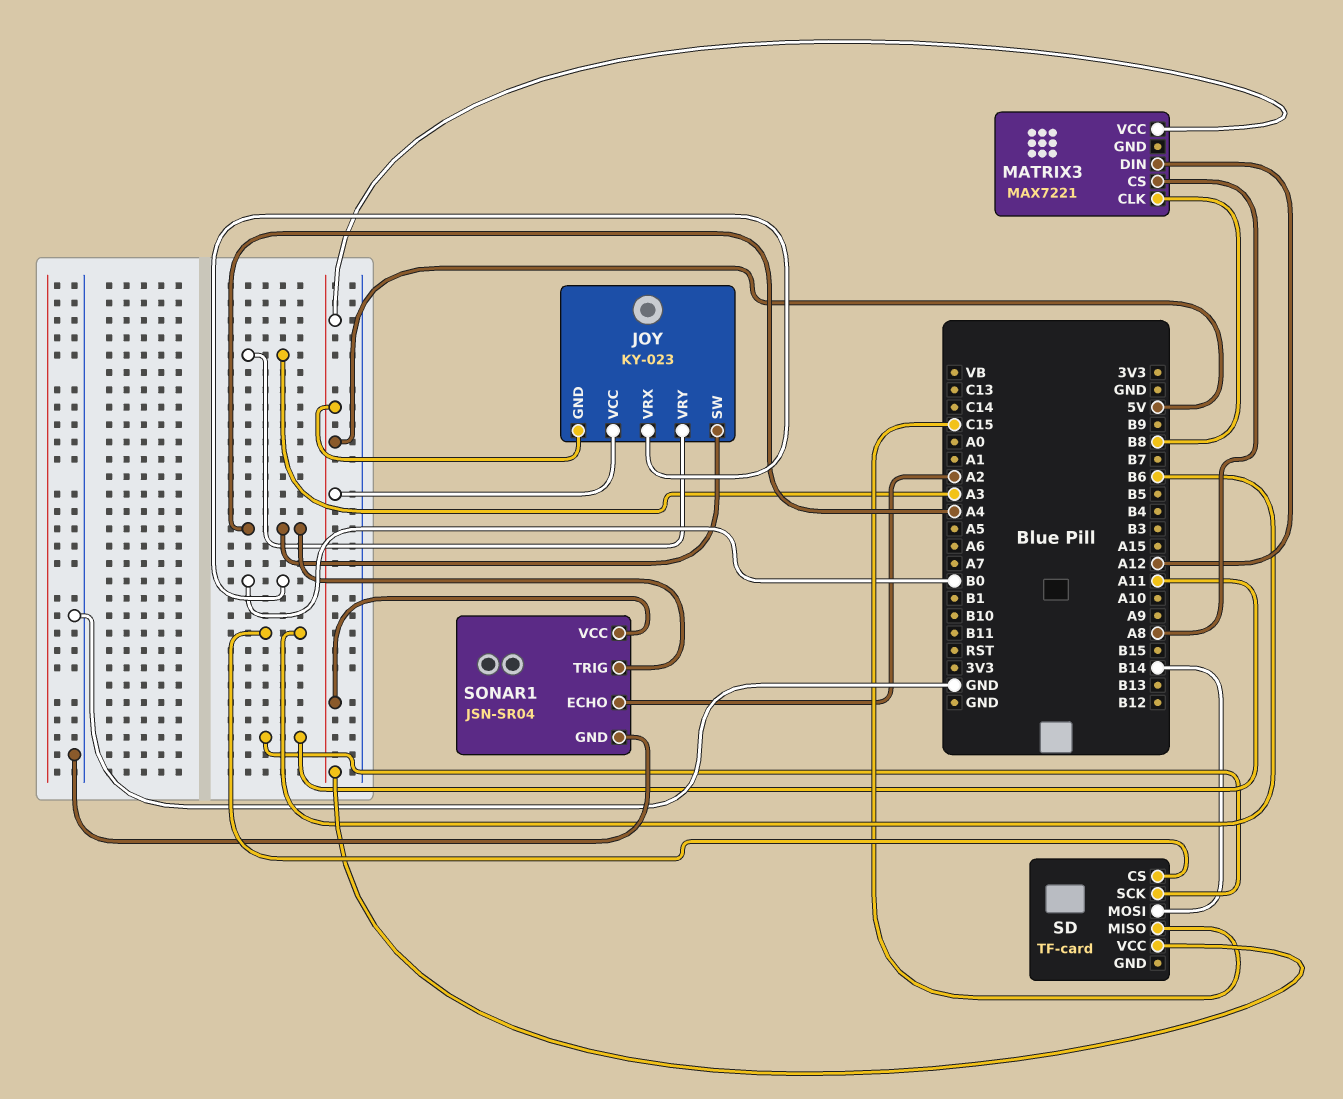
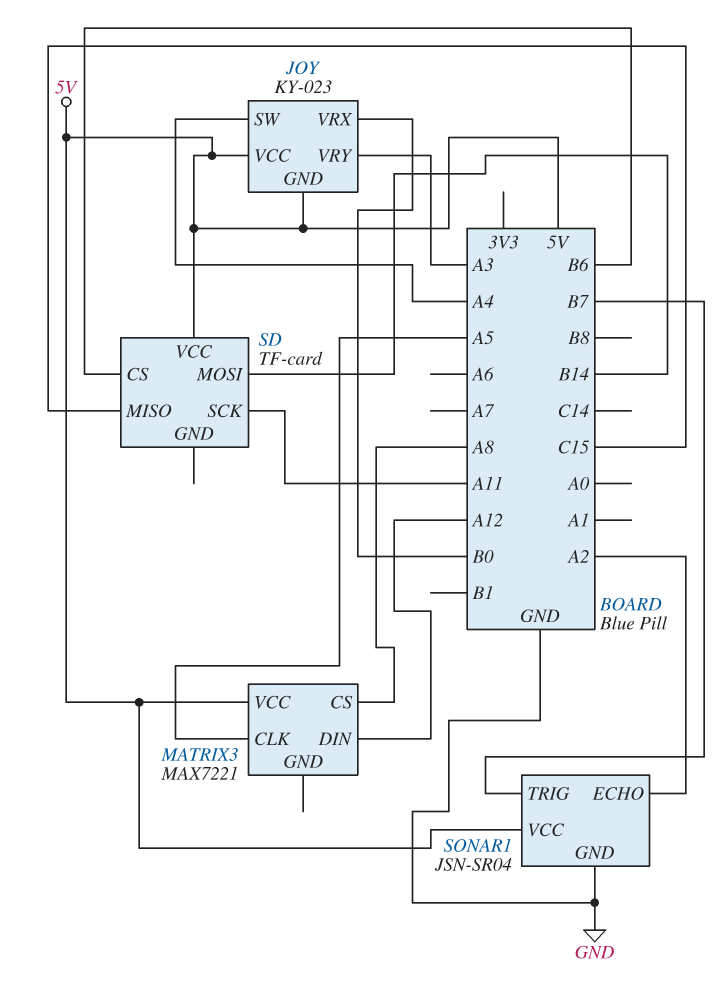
MATRIX3 pin CLK: B8 -> A5
SONAR1 pin TRIG: A4 -> B7

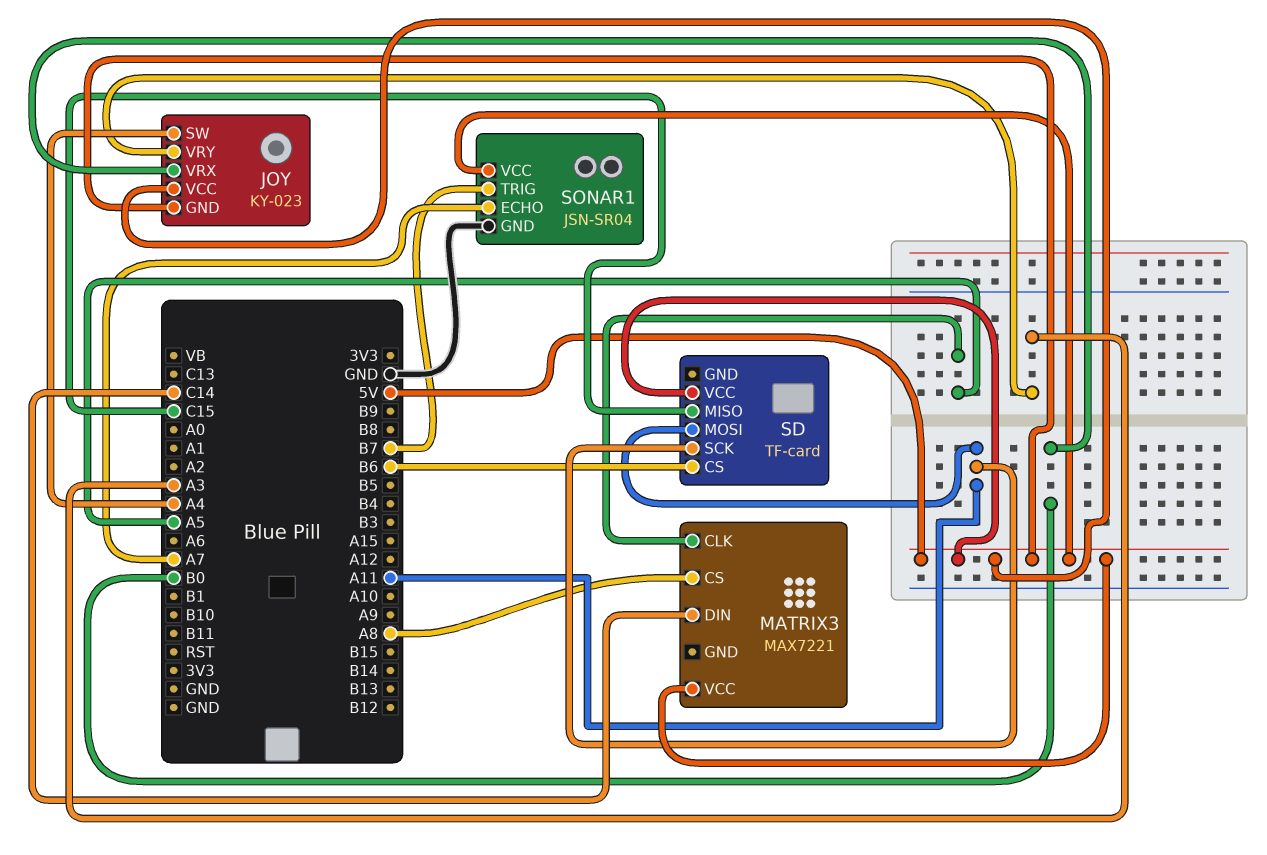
MATRIX3 pin DIN: A12 -> C14
SD pin MOSI: B14 -> A11
SONAR1 pin ECHO: A2 -> A7

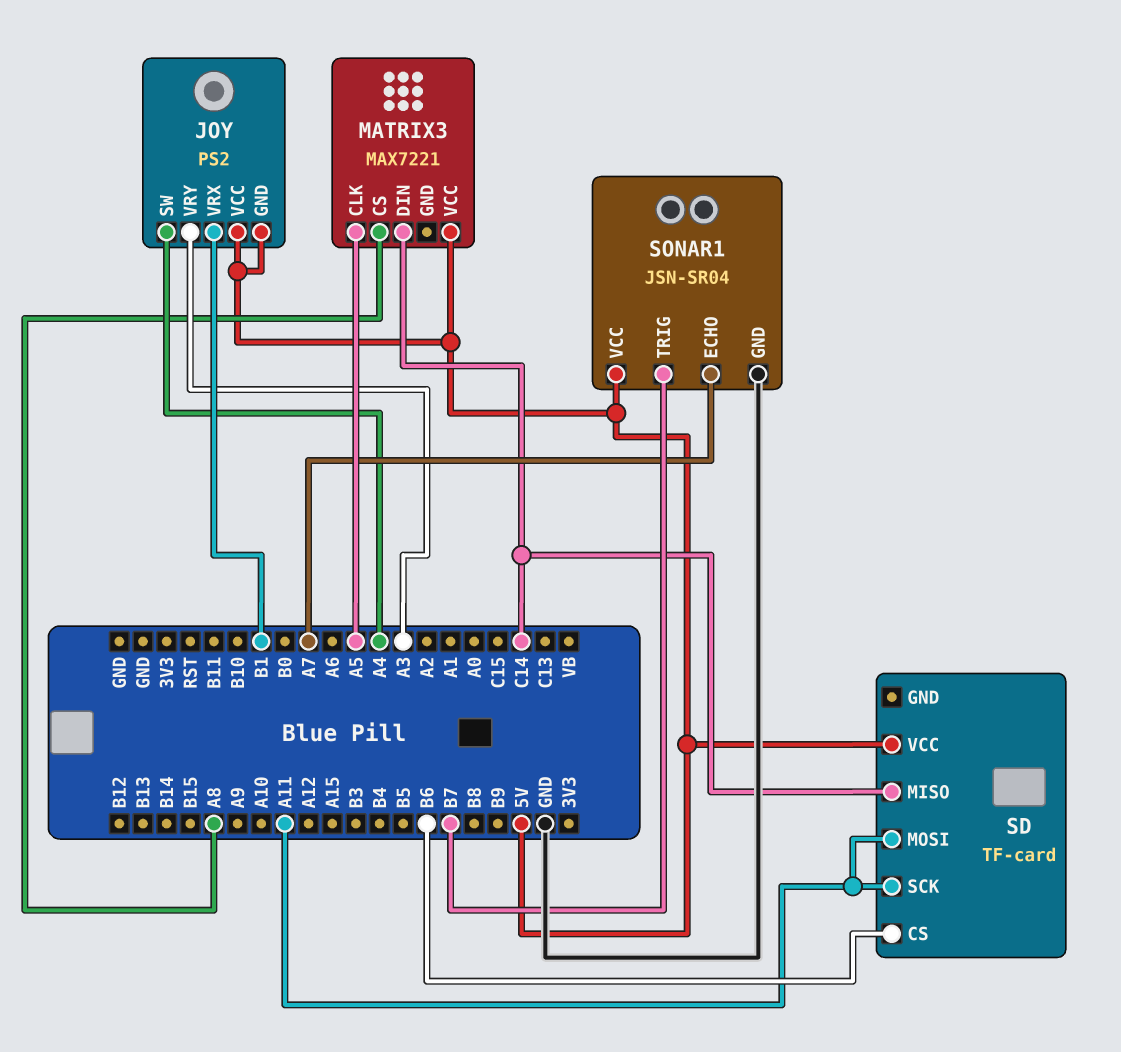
JOY: KY-023 -> PS2
JOY pin VRX: B0 -> B1
SD pin MISO: C15 -> C14

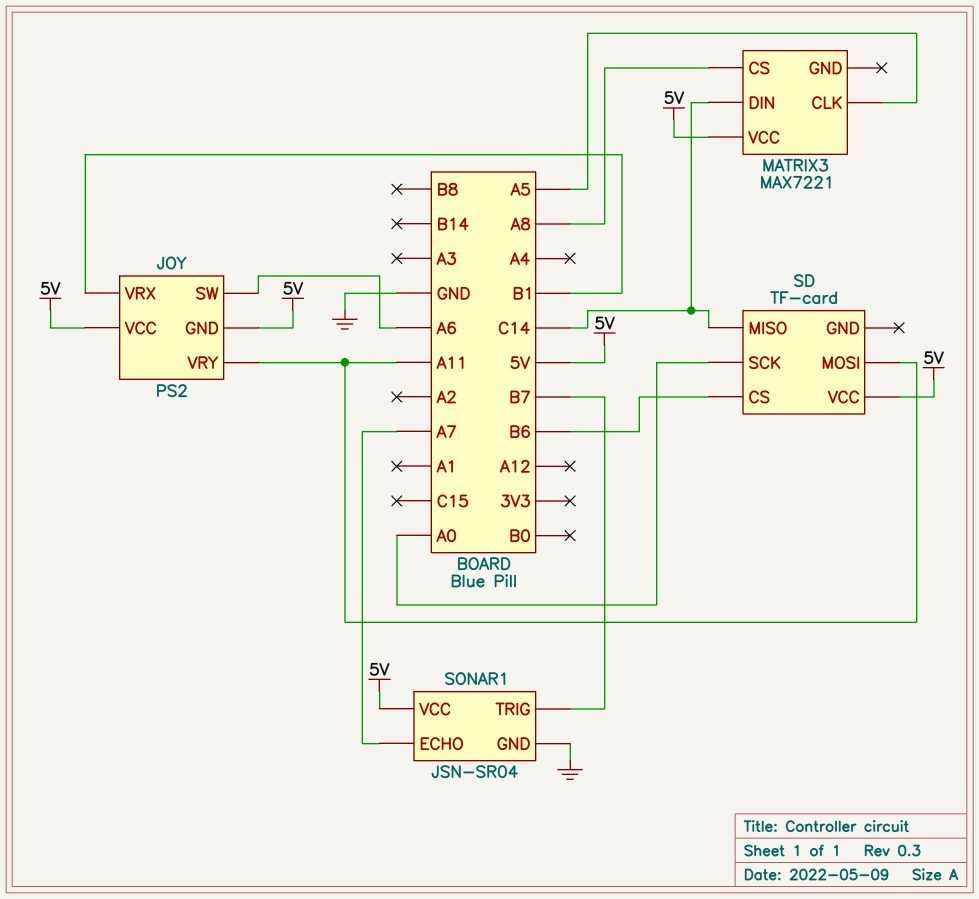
JOY pin SW: A4 -> A6
JOY pin VRY: A3 -> A11
SD pin SCK: A11 -> A0

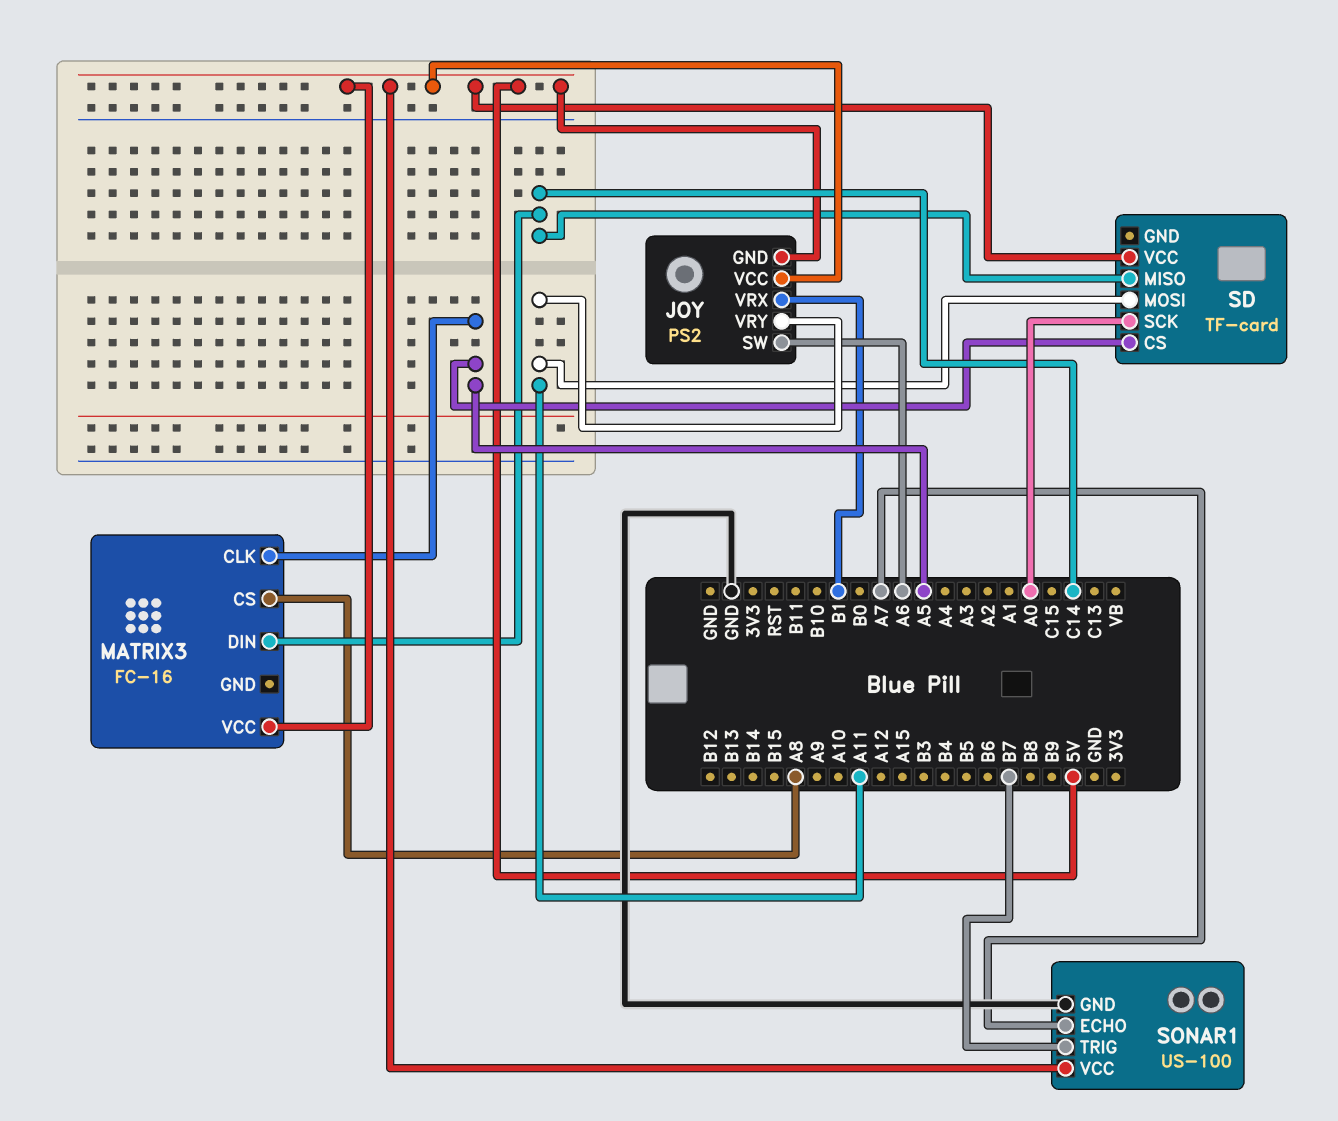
MATRIX3: MAX7221 -> FC-16
SD pin CS: B6 -> A5
SONAR1: JSN-SR04 -> US-100

